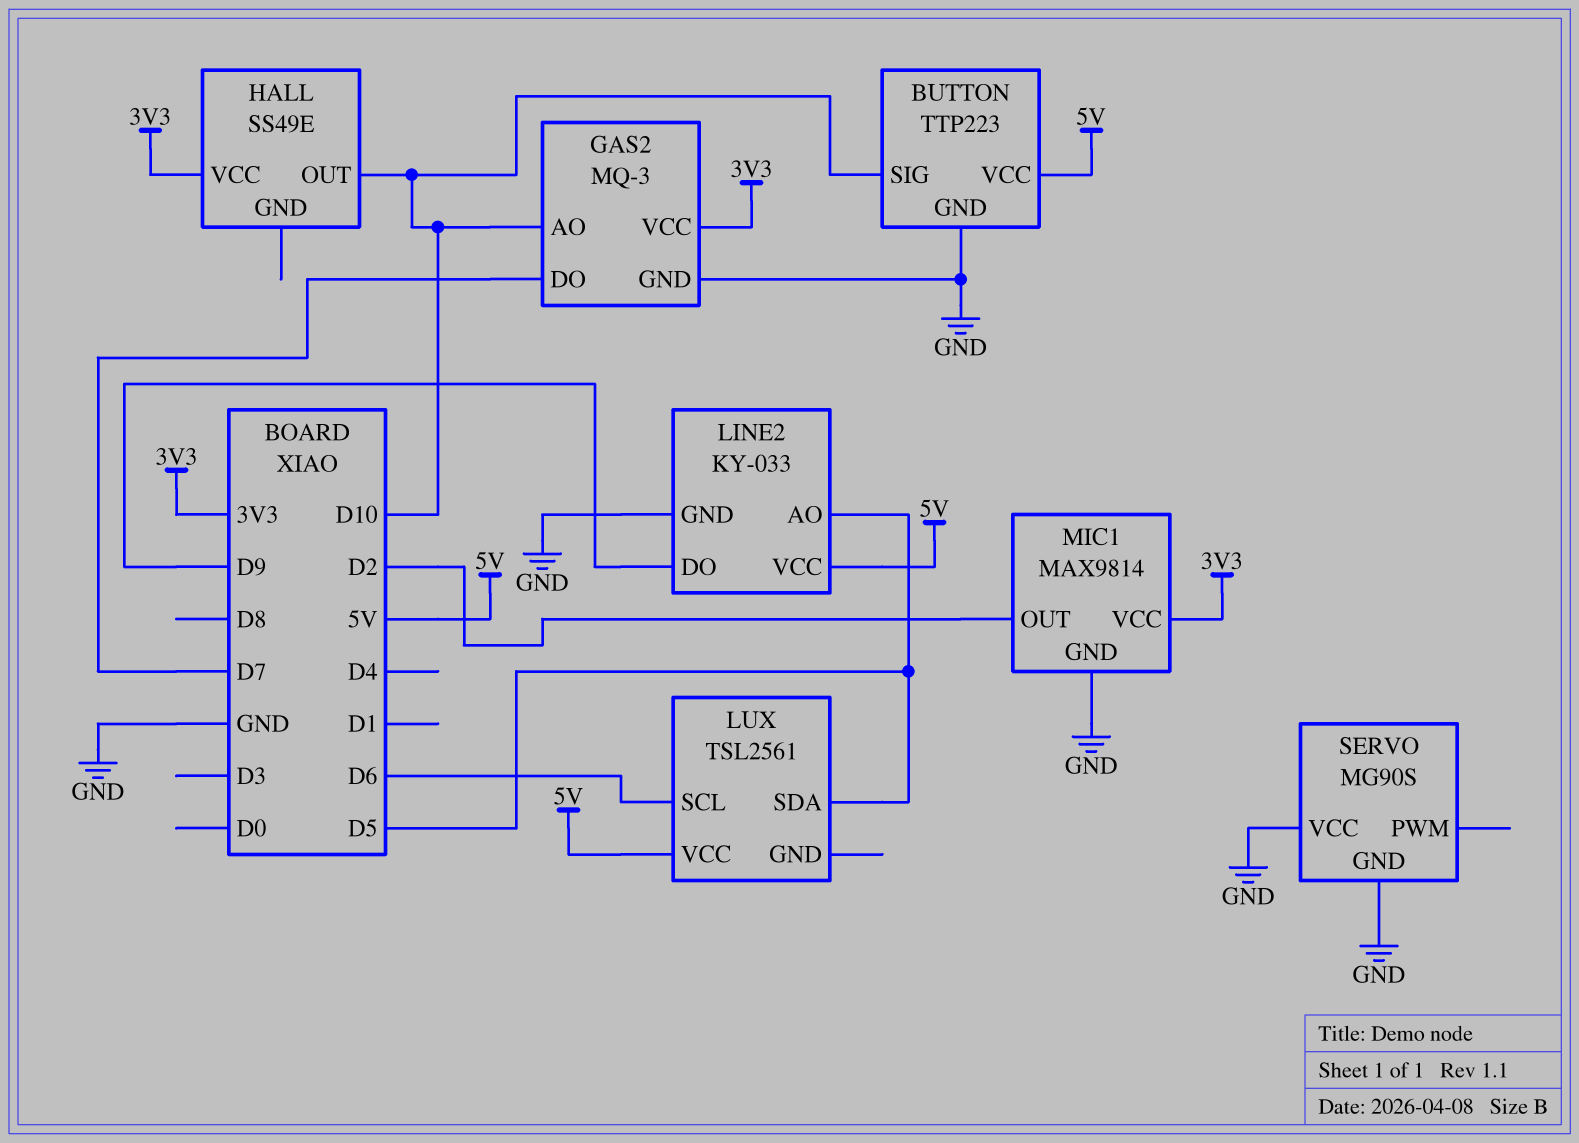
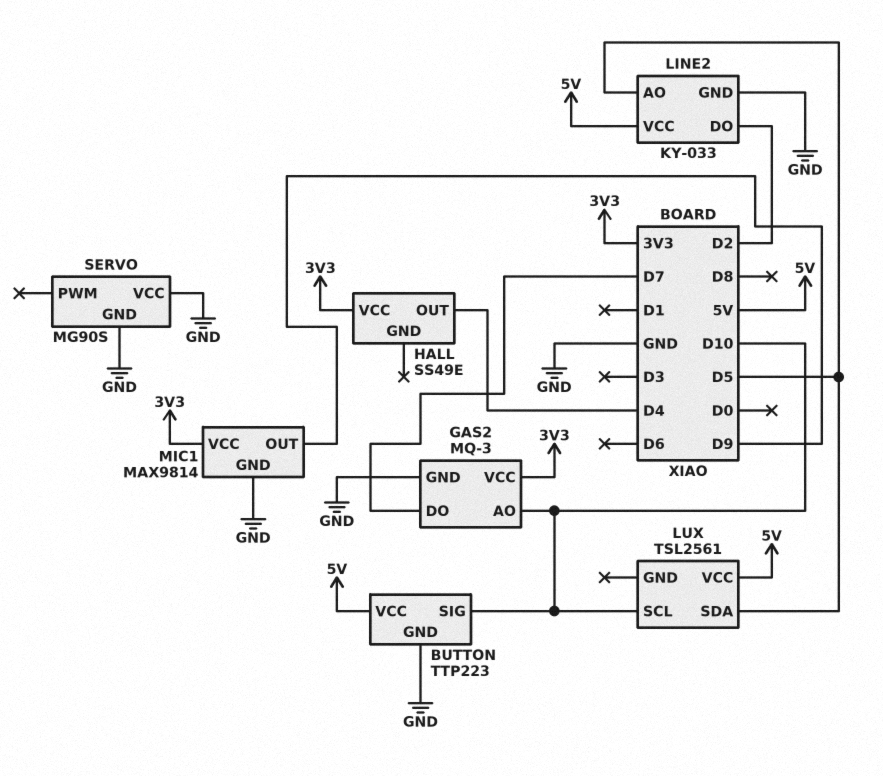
HALL pin OUT: D10 -> D4
LINE2 pin DO: D9 -> D2
LUX pin SCL: D6 -> D10
MIC1 pin OUT: D2 -> D9

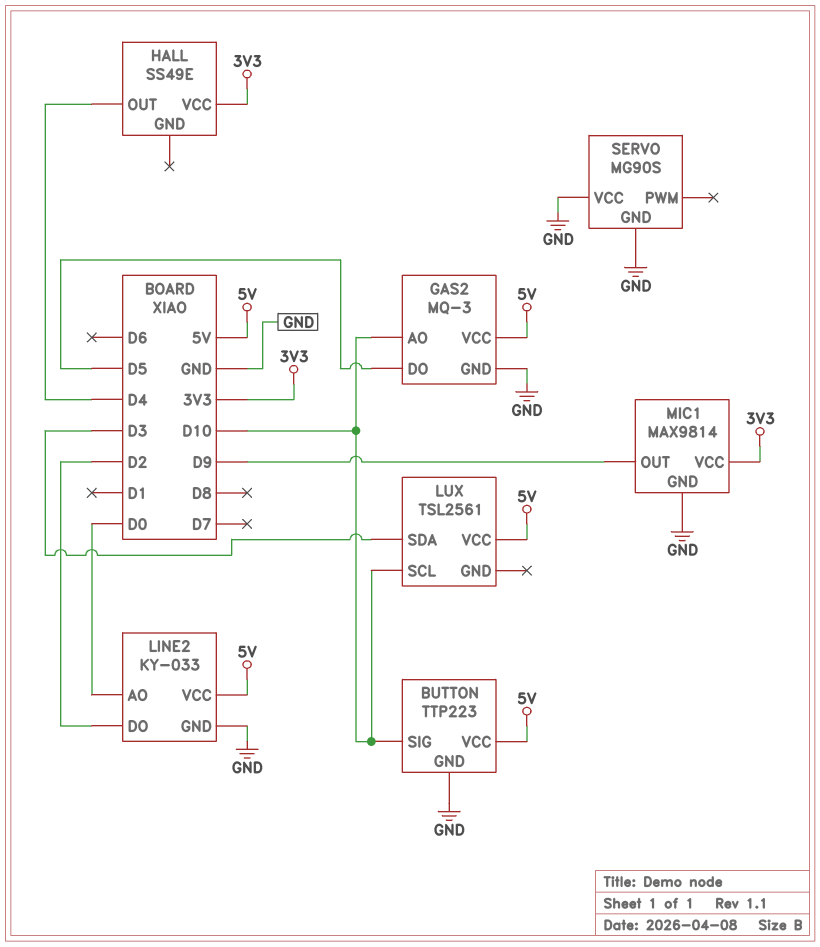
GAS2 pin DO: D7 -> D5
GAS2 pin VCC: 3V3 -> 5V
LINE2 pin AO: D5 -> D0
LUX pin SDA: D5 -> D3

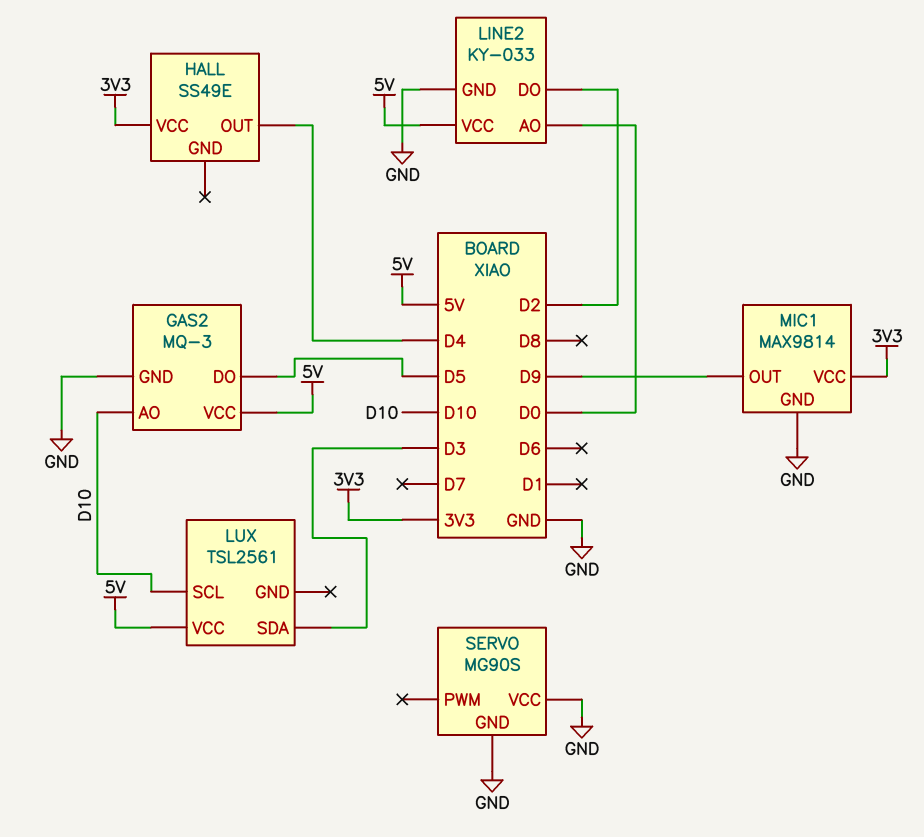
BUTTON: TTP223 -> none
BUTTON pin GND: GND -> none
BUTTON pin SIG: D10 -> none
BUTTON pin VCC: 5V -> none

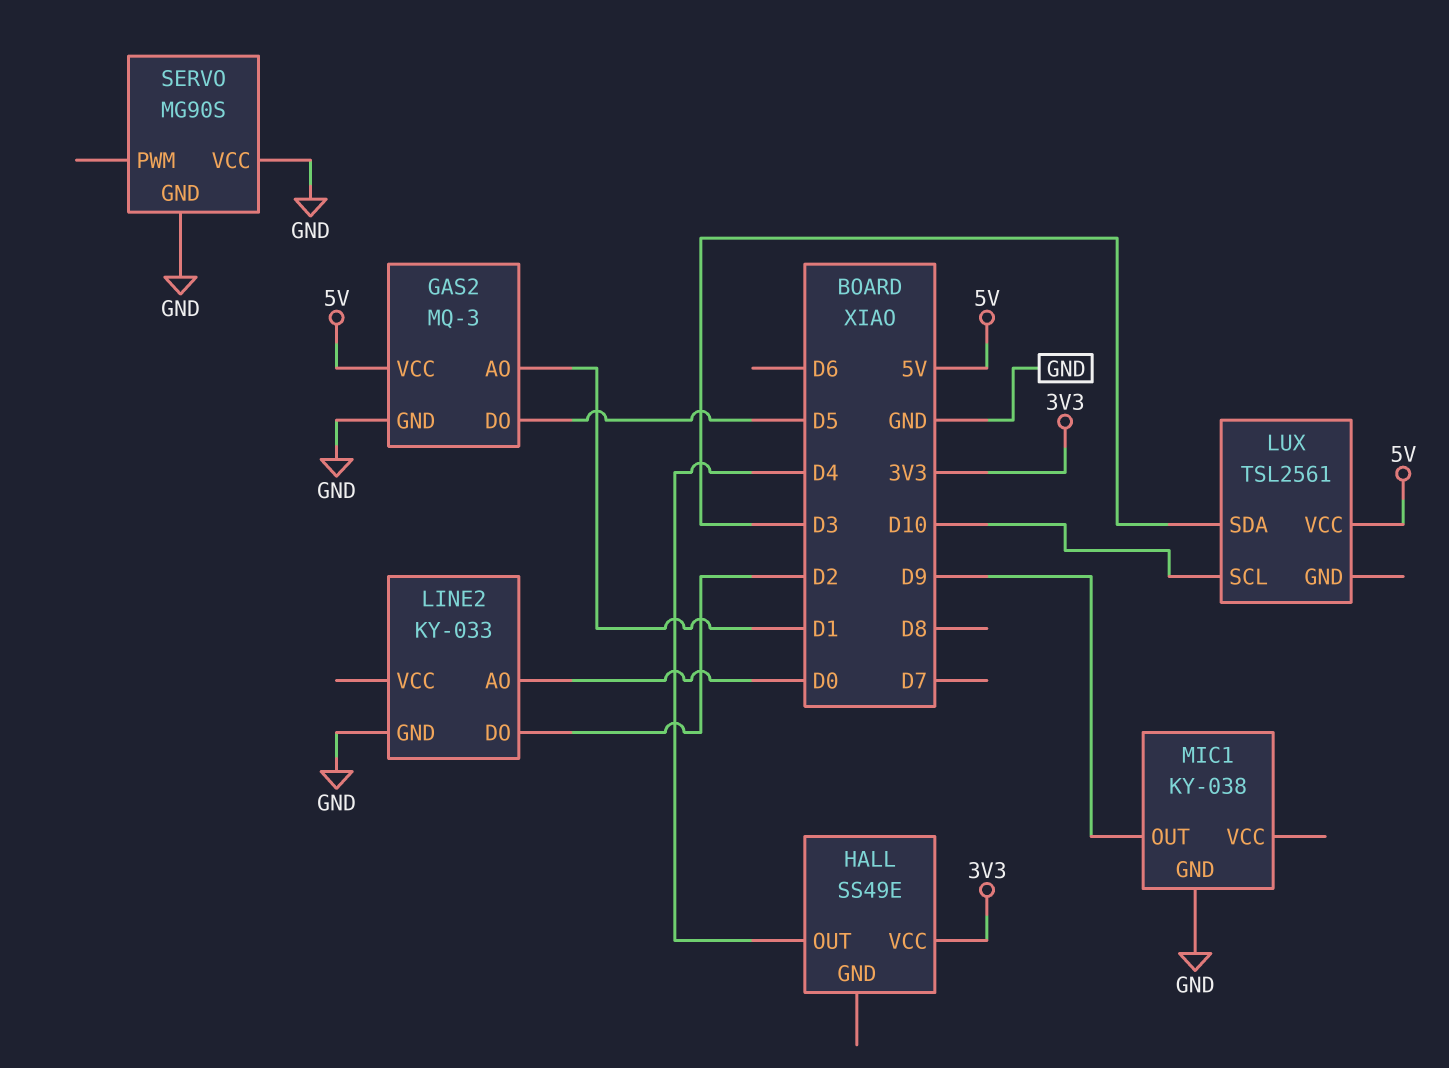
GAS2 pin AO: D10 -> D1
LINE2 pin VCC: 5V -> none
MIC1: MAX9814 -> KY-038
MIC1 pin VCC: 3V3 -> none

